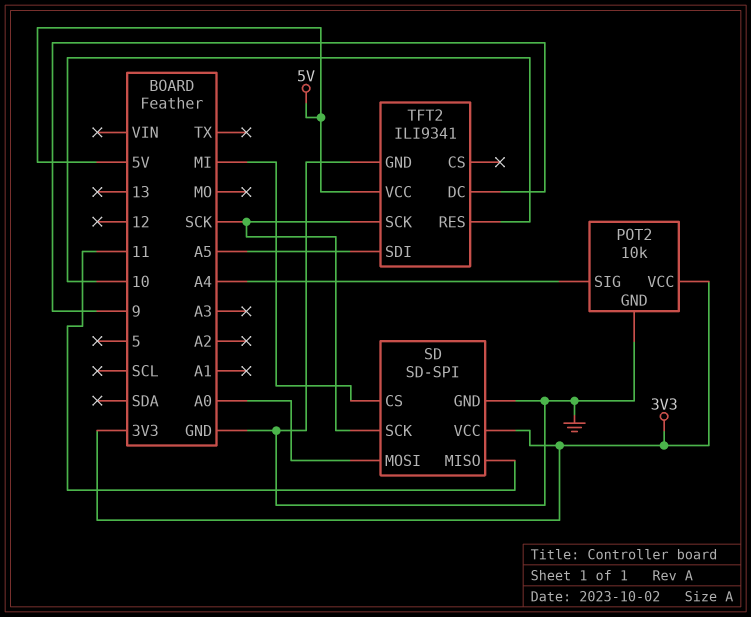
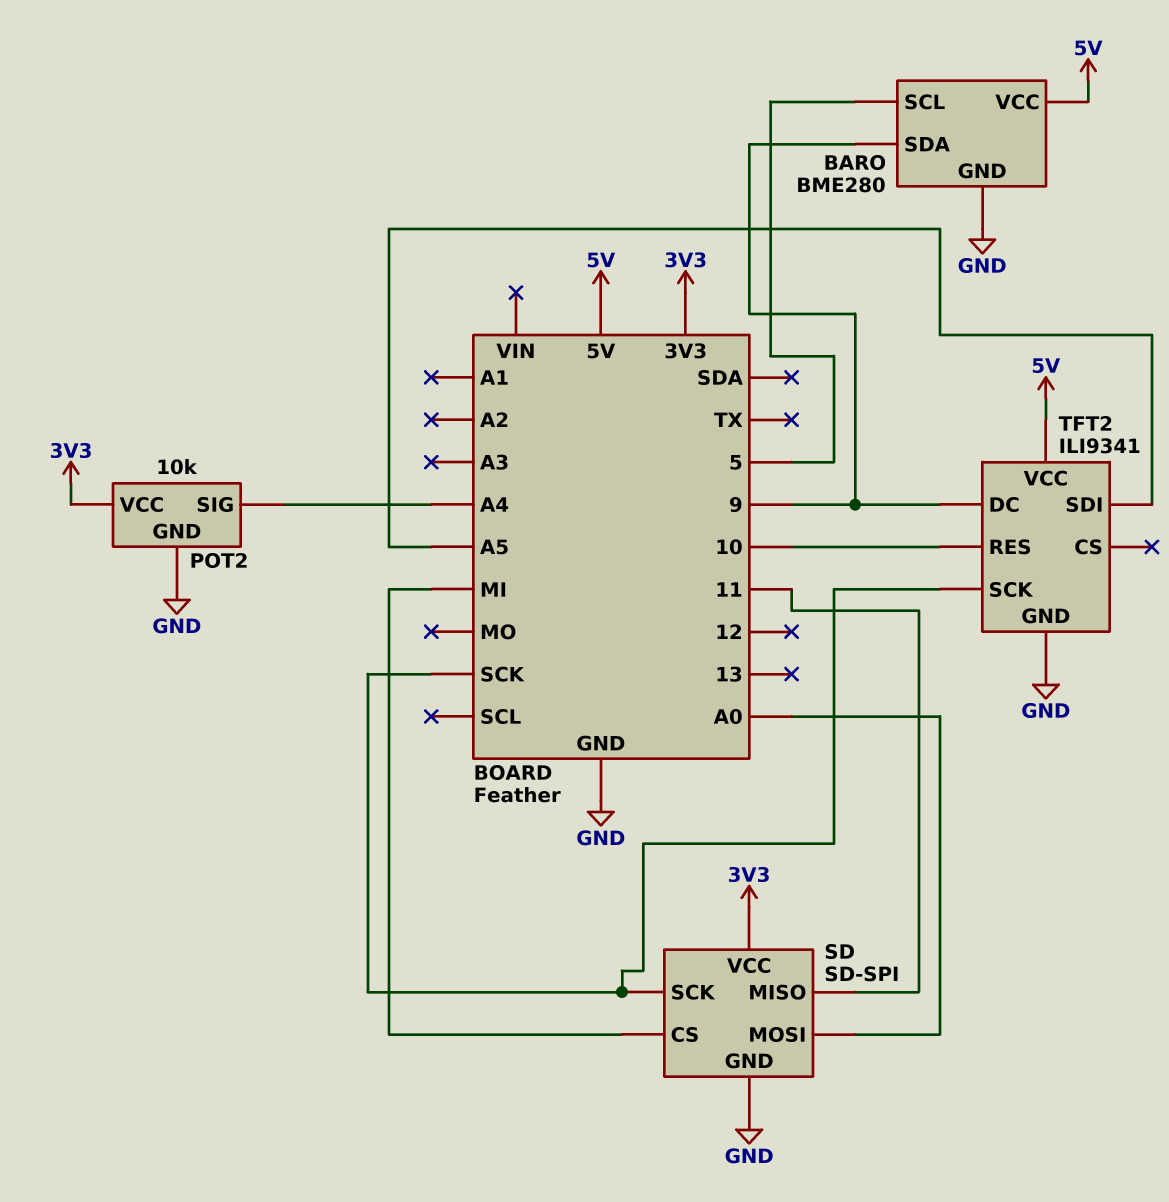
BARO: none -> BME280
BARO pin GND: none -> GND
BARO pin SCL: none -> 5
BARO pin SDA: none -> 9
BARO pin VCC: none -> 5V

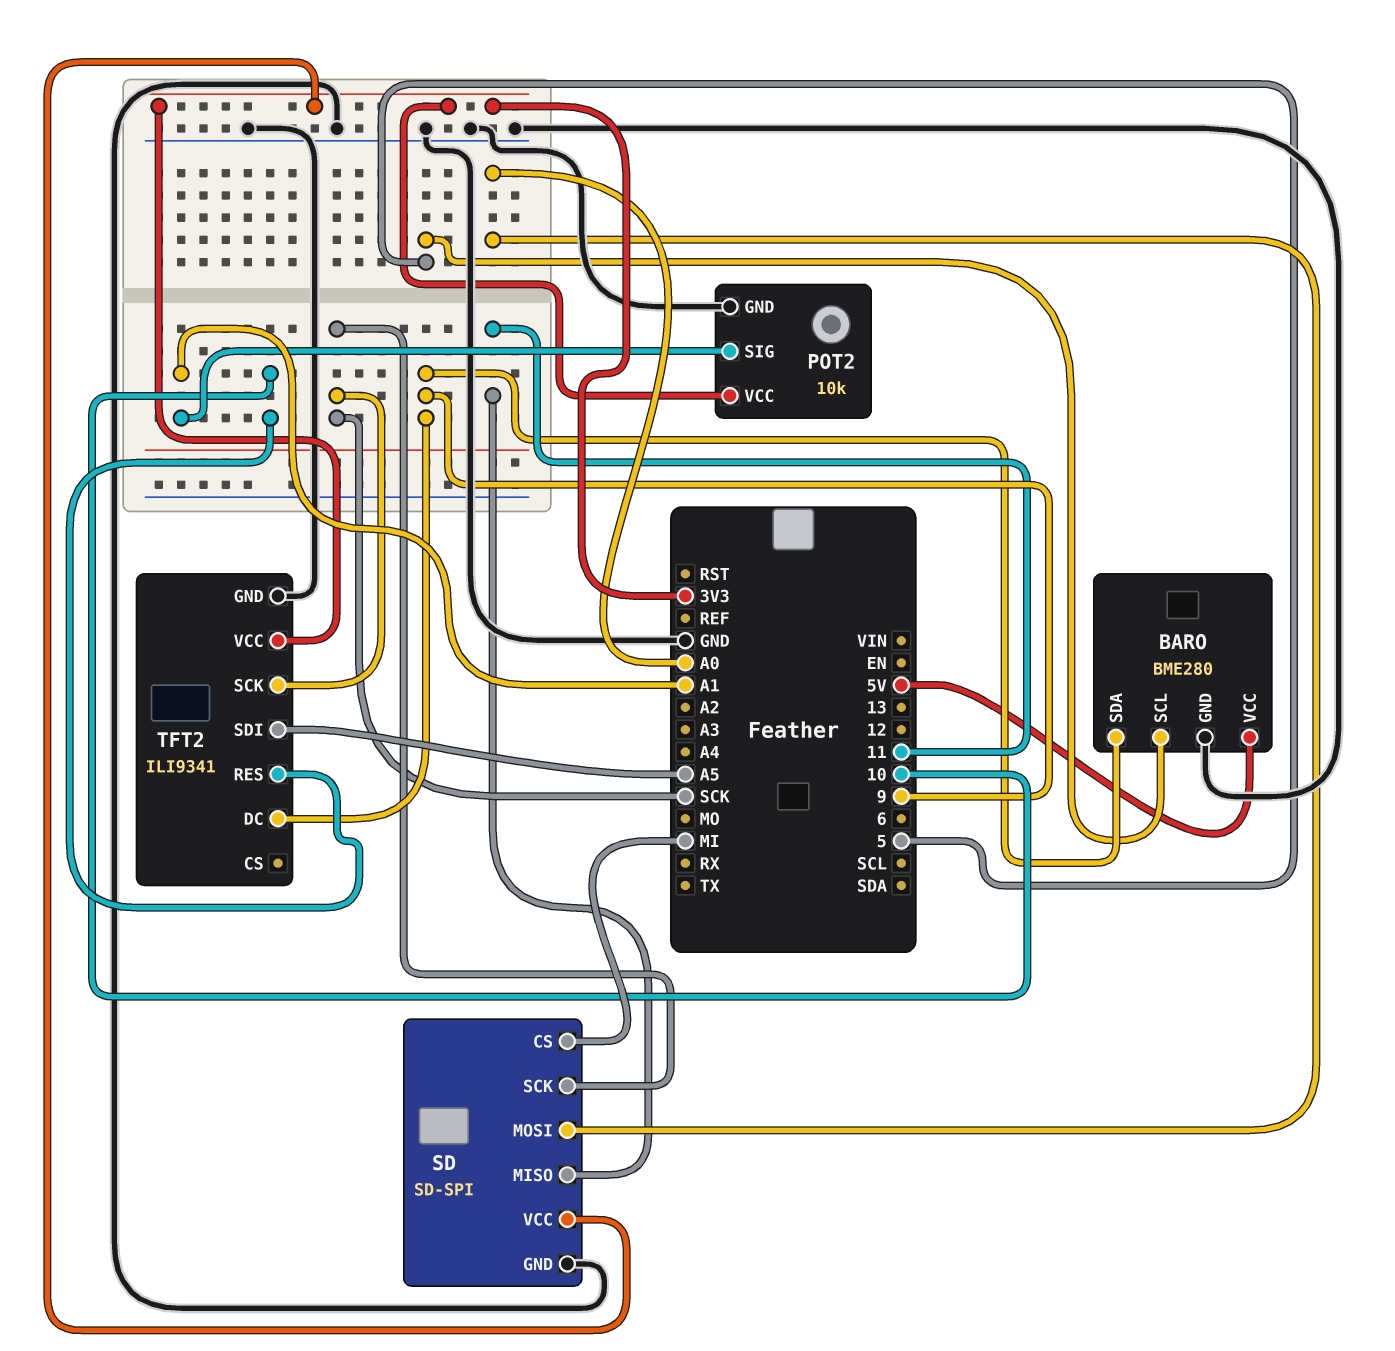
POT2 pin SIG: A4 -> A1
TFT2 pin VCC: 5V -> 3V3

